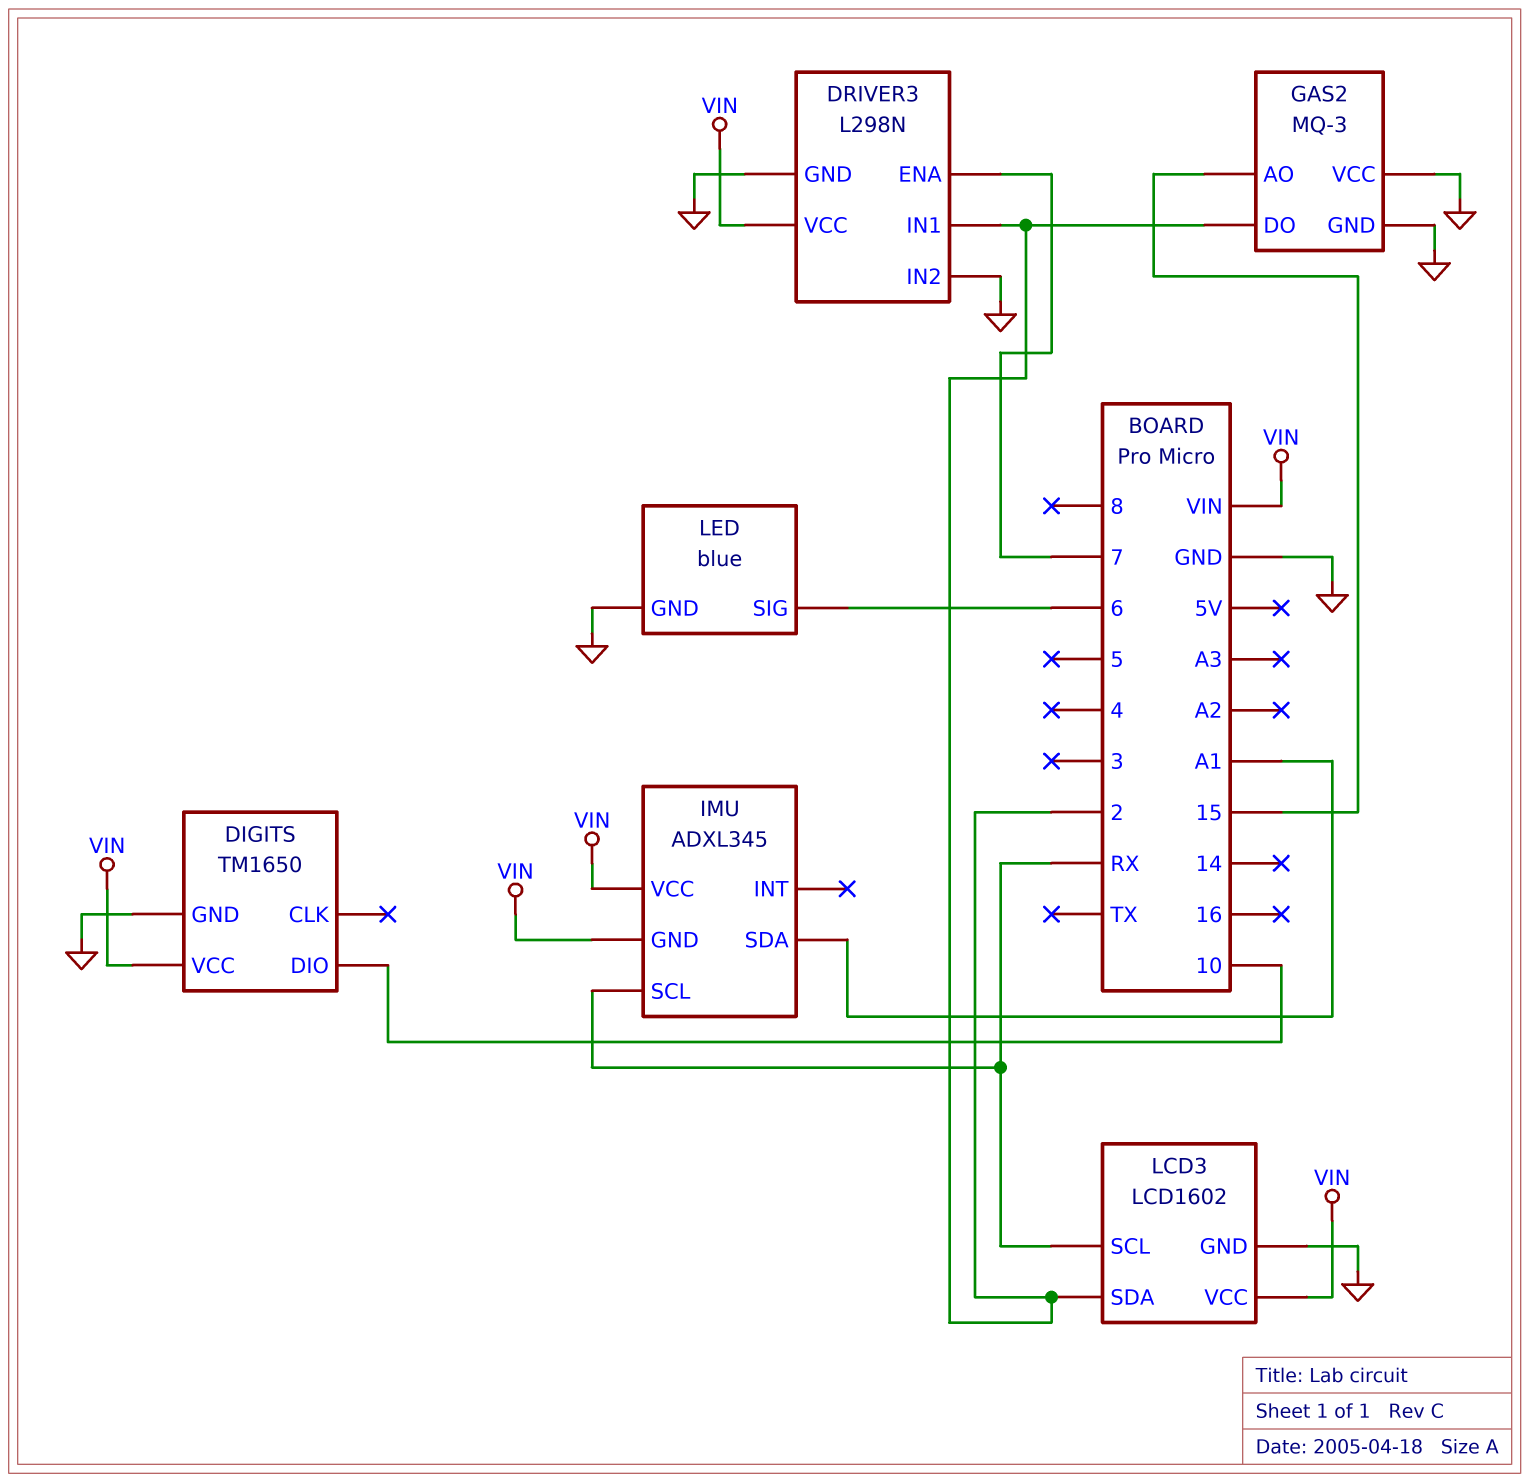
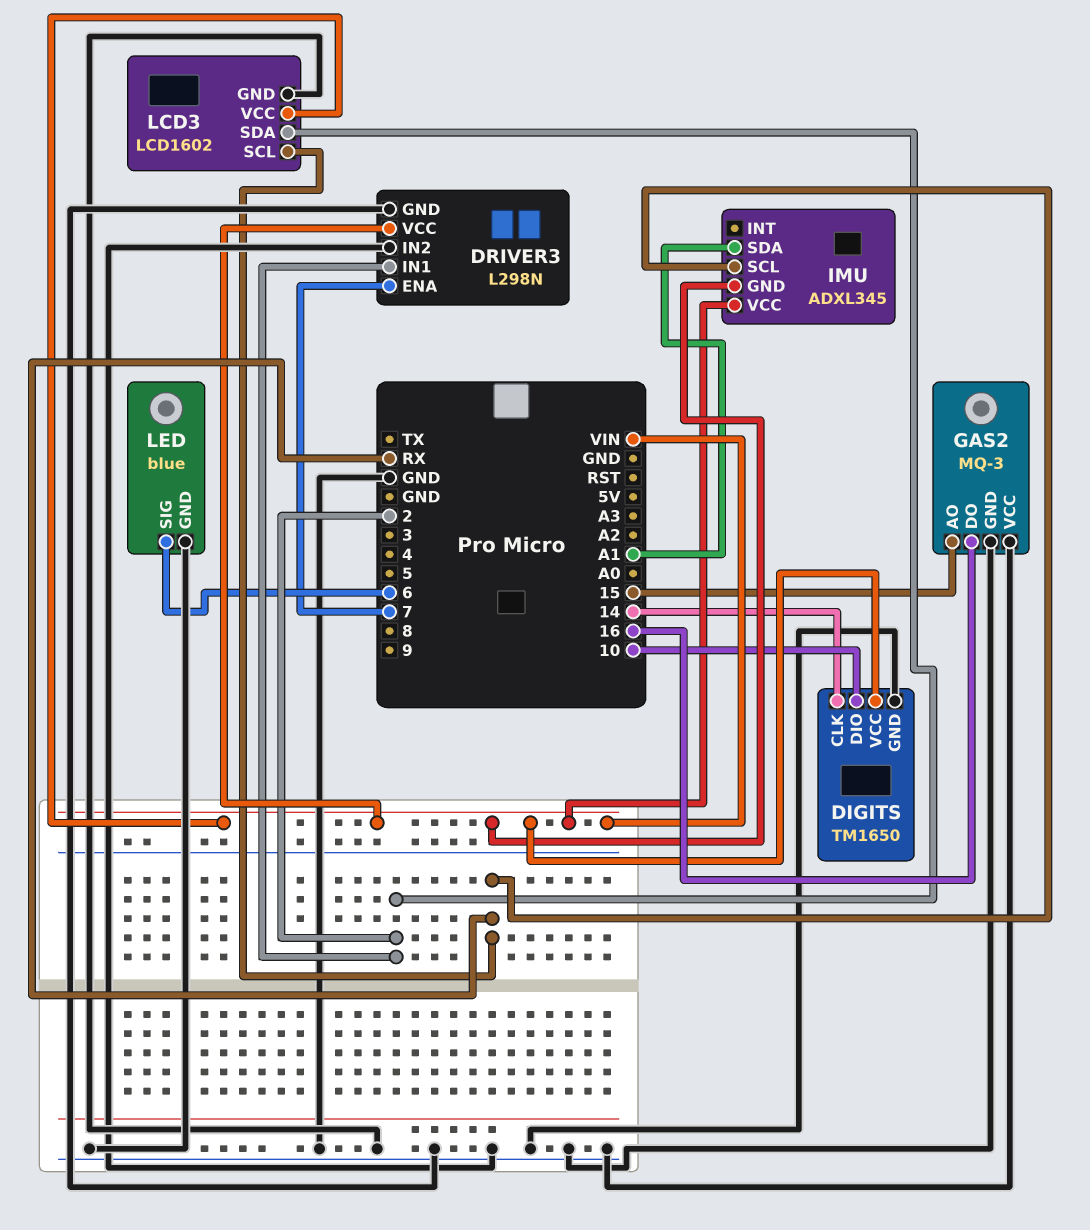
DIGITS pin CLK: none -> 14
GAS2 pin DO: 2 -> 16

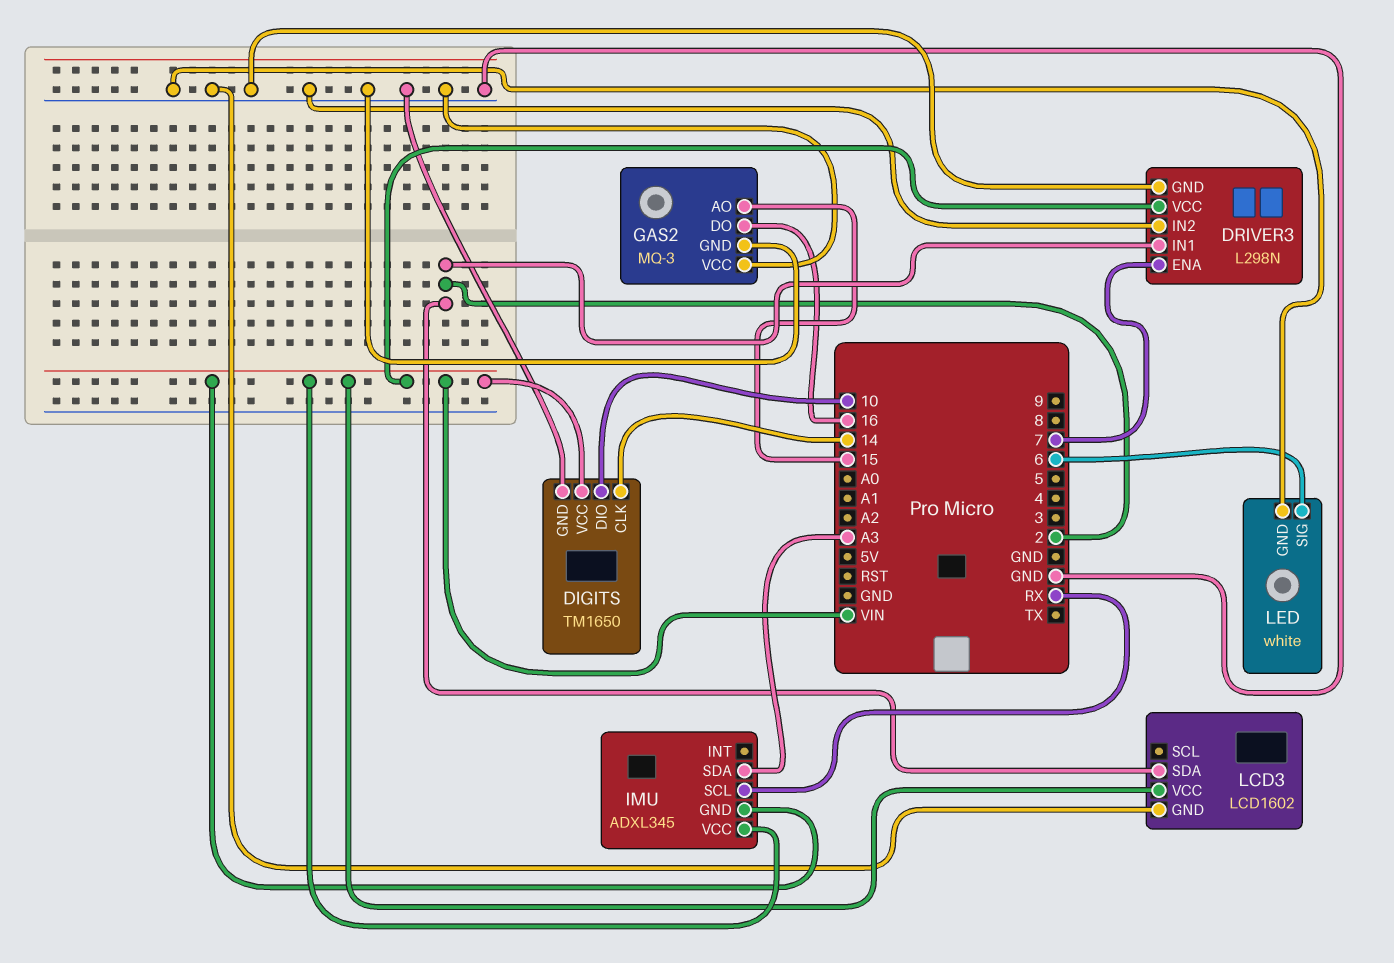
IMU pin SDA: A1 -> A3
LCD3 pin SCL: RX -> none
LED: blue -> white

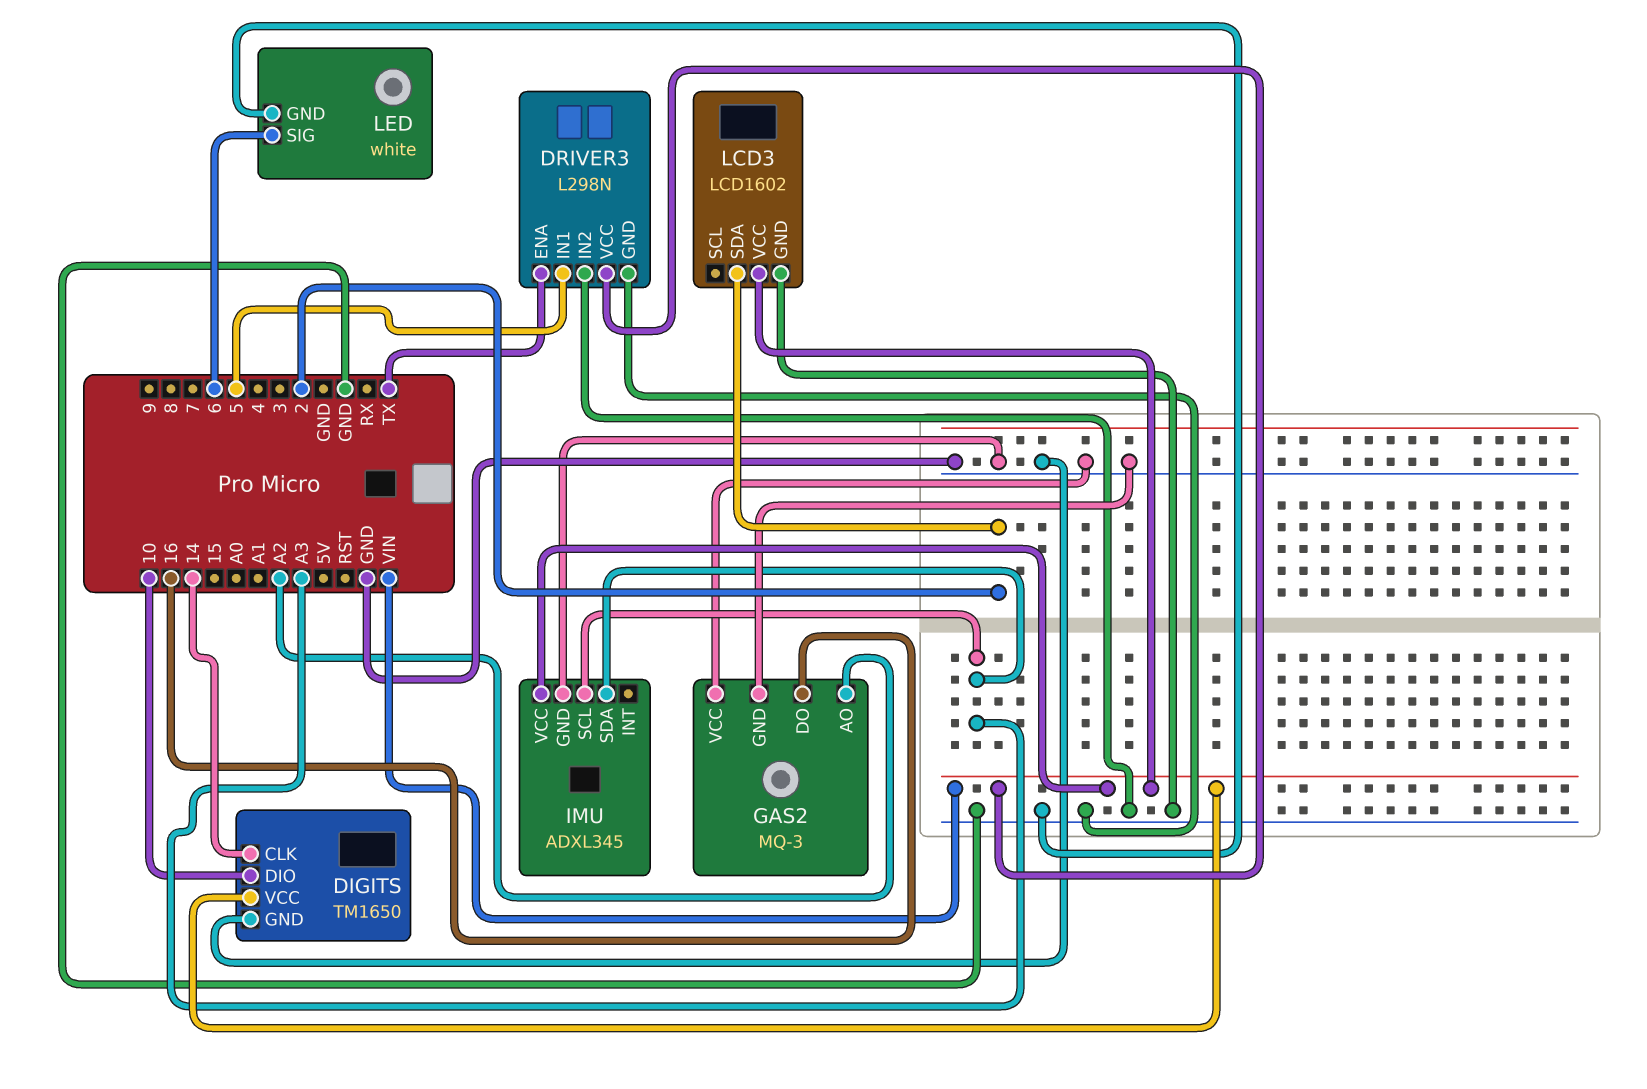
DRIVER3 pin ENA: 7 -> TX
DRIVER3 pin IN1: 2 -> 5
GAS2 pin AO: 15 -> A2
IMU pin GND: VIN -> GND
IMU pin SCL: RX -> A3

